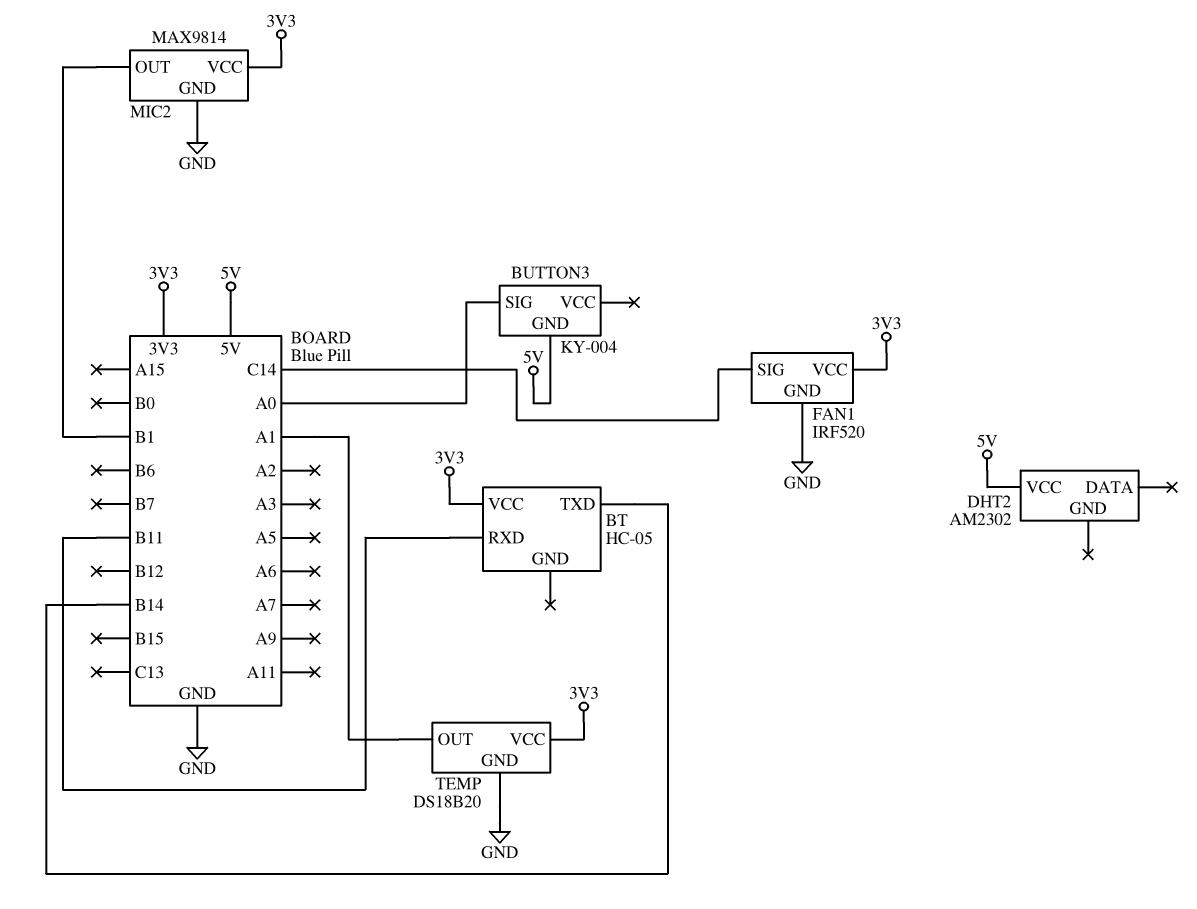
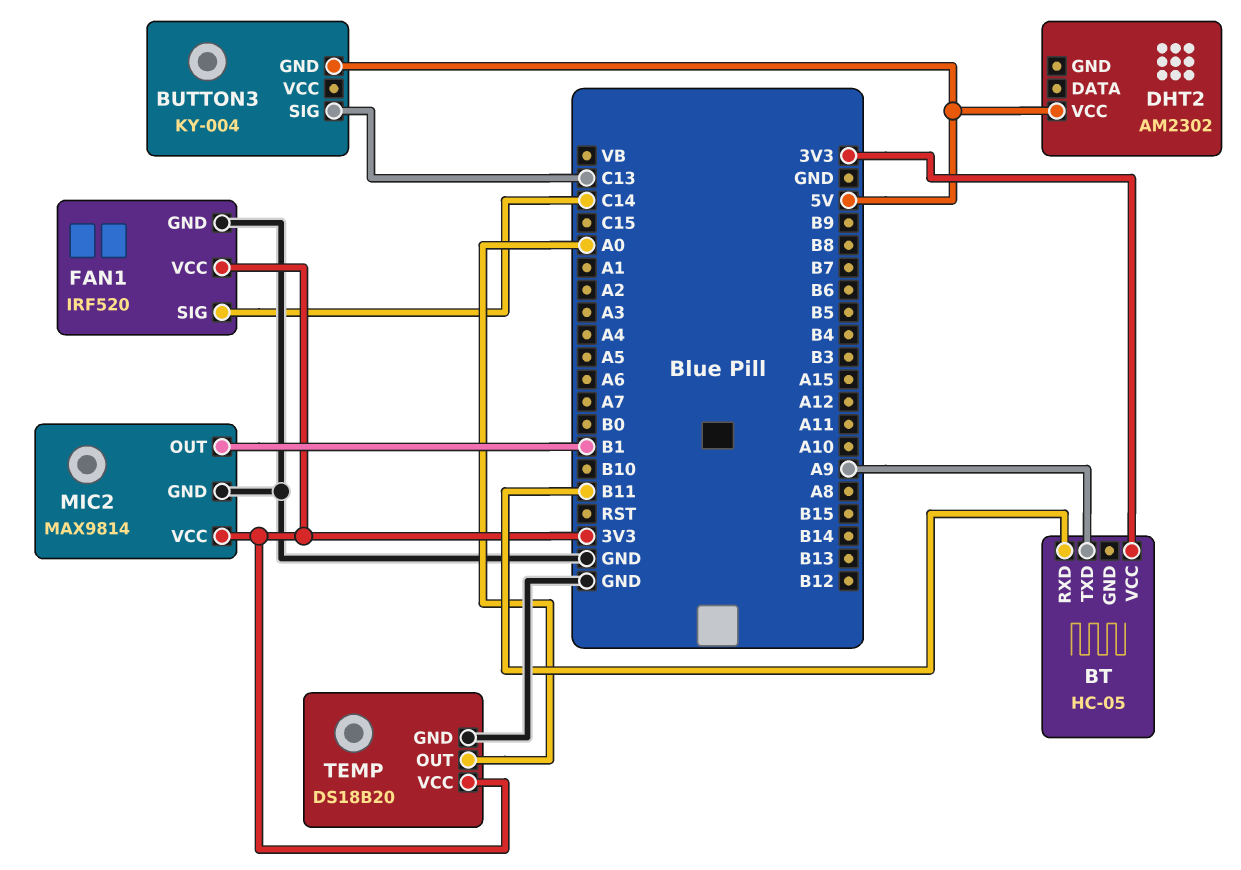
BT pin TXD: B14 -> A9
BUTTON3 pin SIG: A0 -> C13
TEMP pin OUT: A1 -> A0

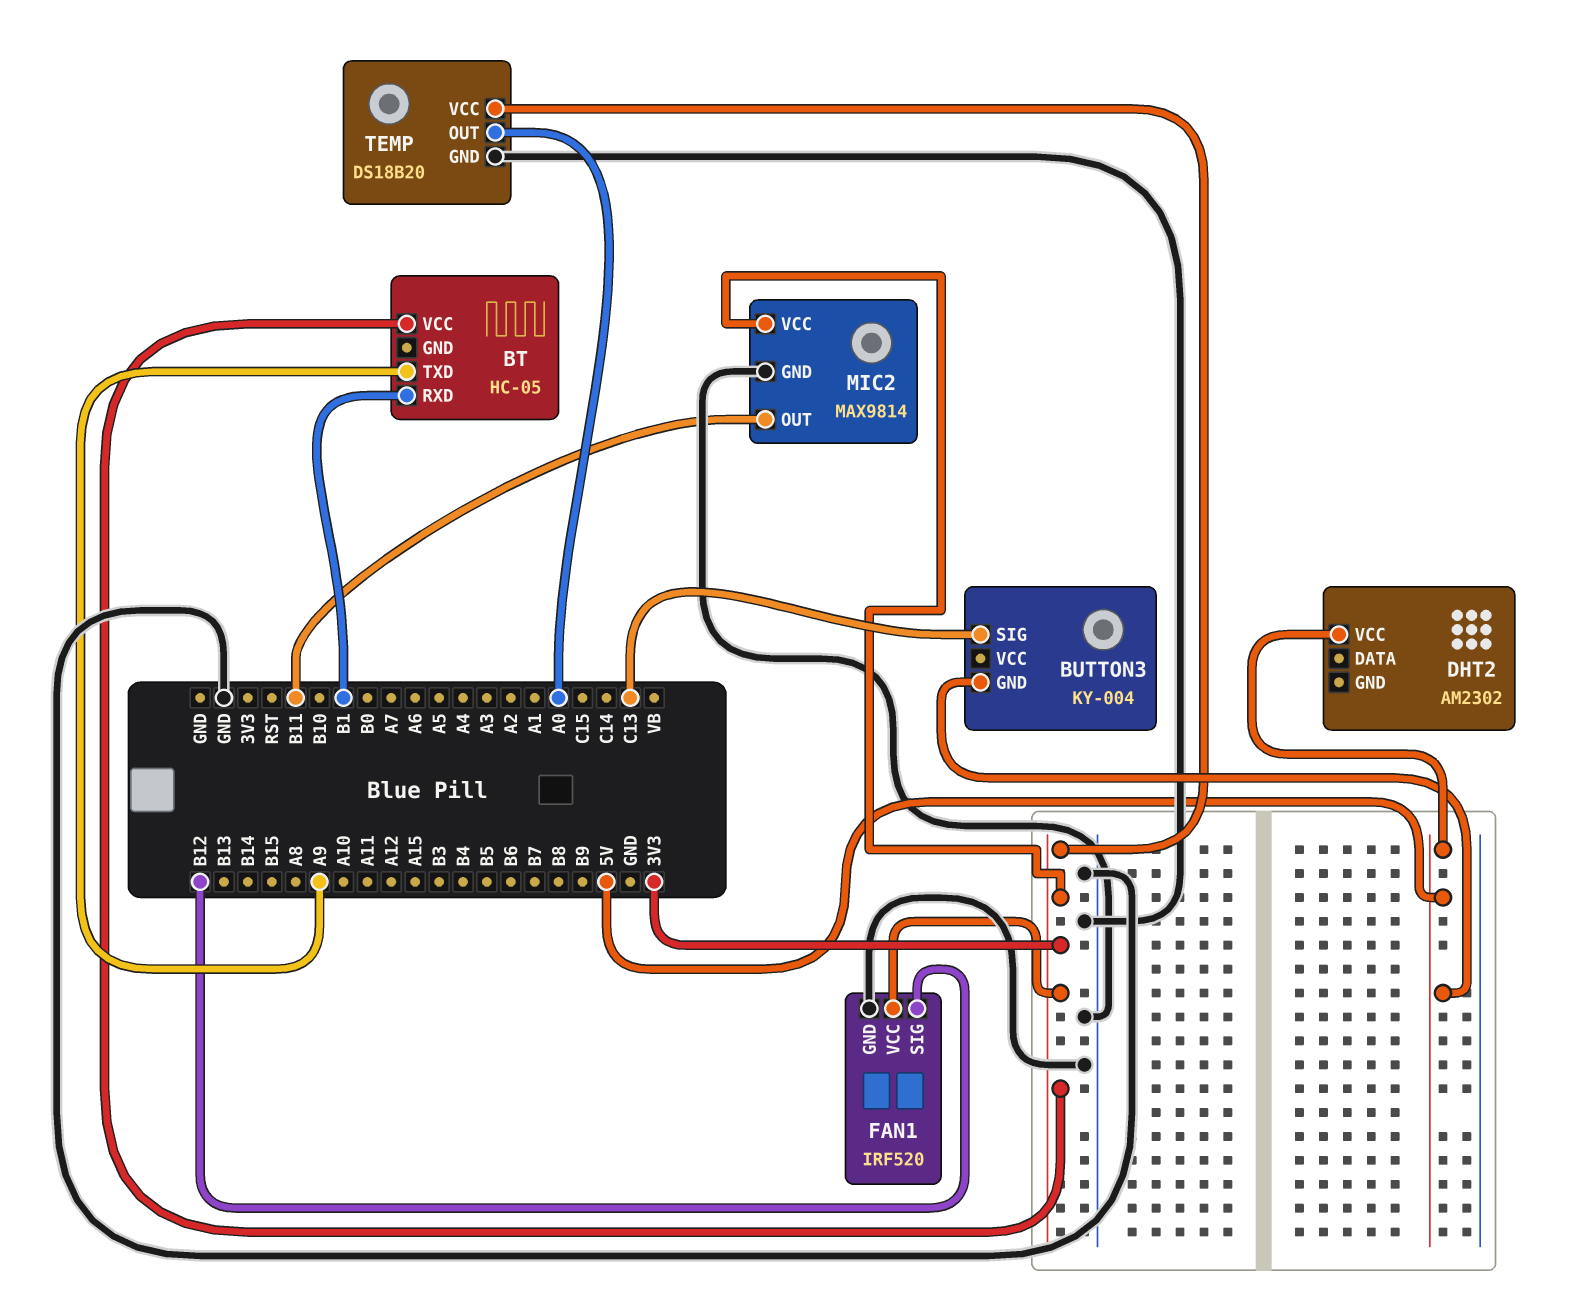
BT pin RXD: B11 -> B1
FAN1 pin SIG: C14 -> B12
MIC2 pin OUT: B1 -> B11

